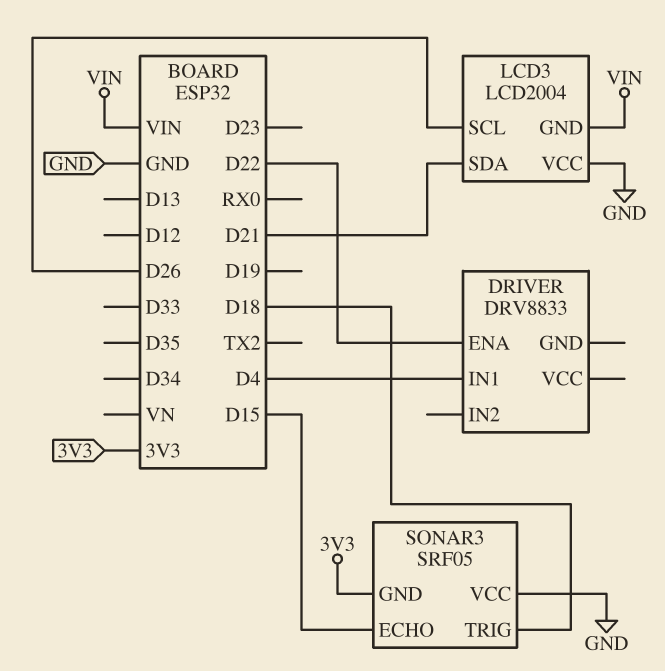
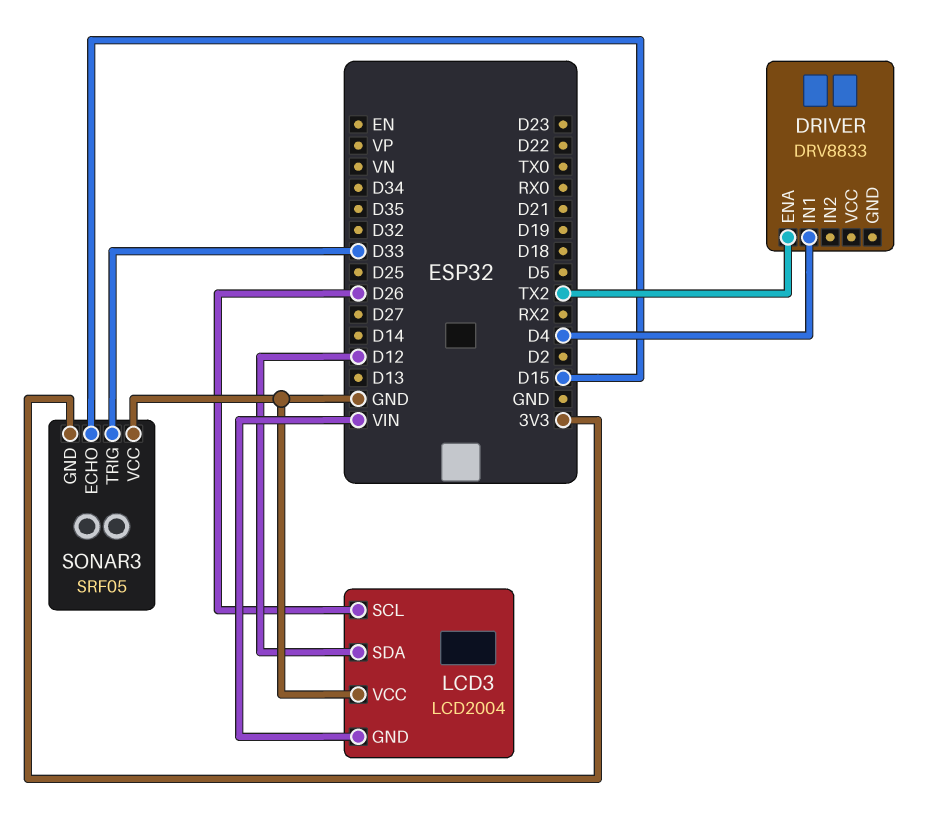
DRIVER pin ENA: D22 -> TX2
LCD3 pin SDA: D21 -> D12
SONAR3 pin TRIG: D18 -> D33

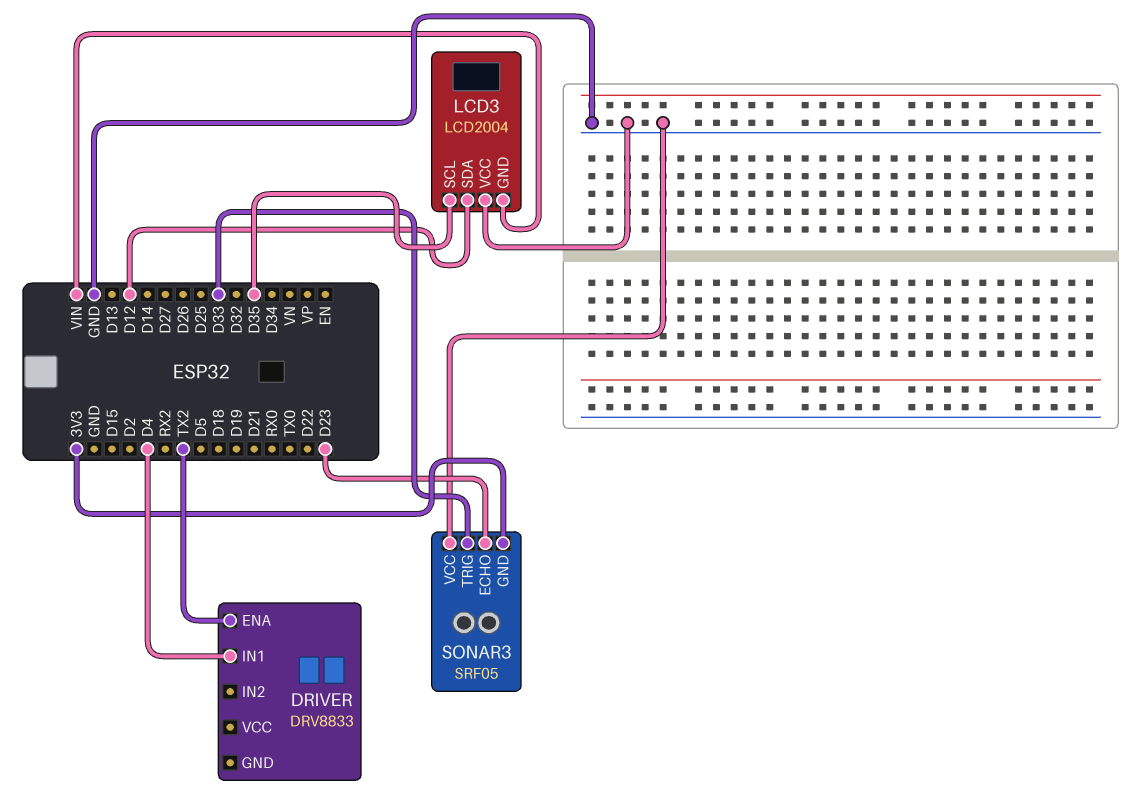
LCD3 pin SCL: D26 -> D35
SONAR3 pin ECHO: D15 -> D23

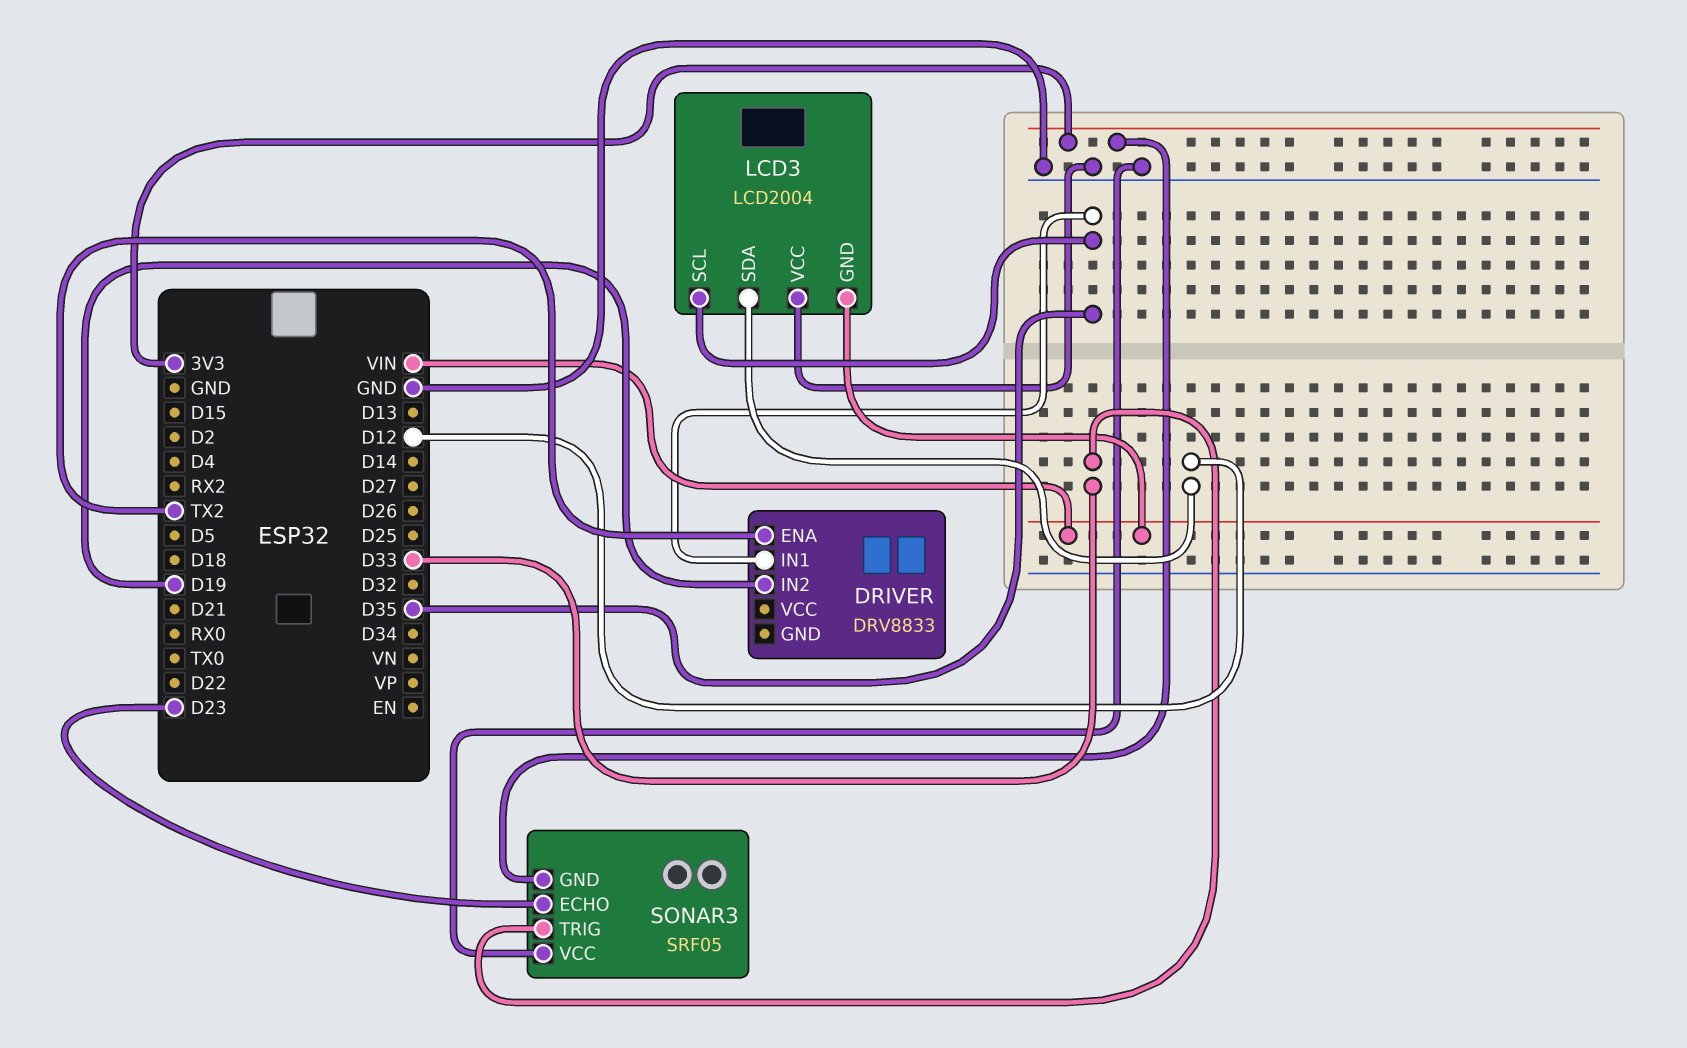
DRIVER pin IN1: D4 -> D35
DRIVER pin IN2: none -> D19

